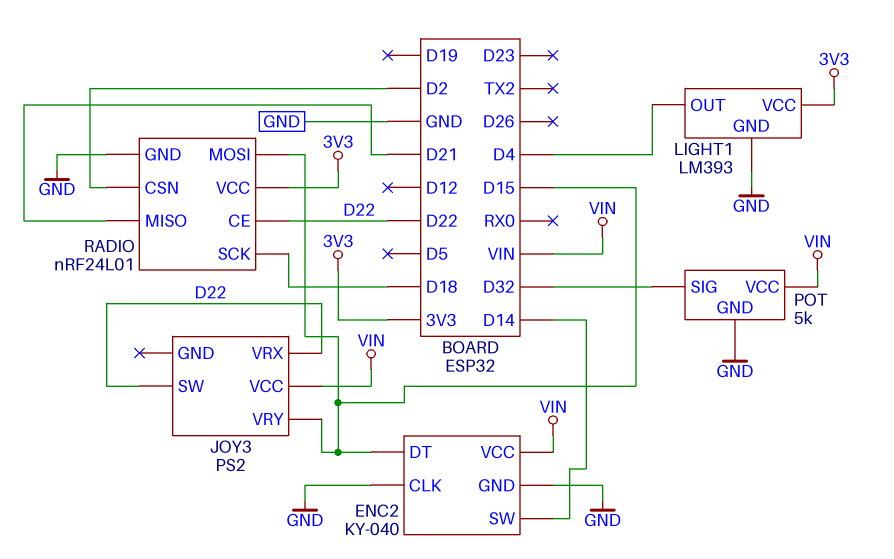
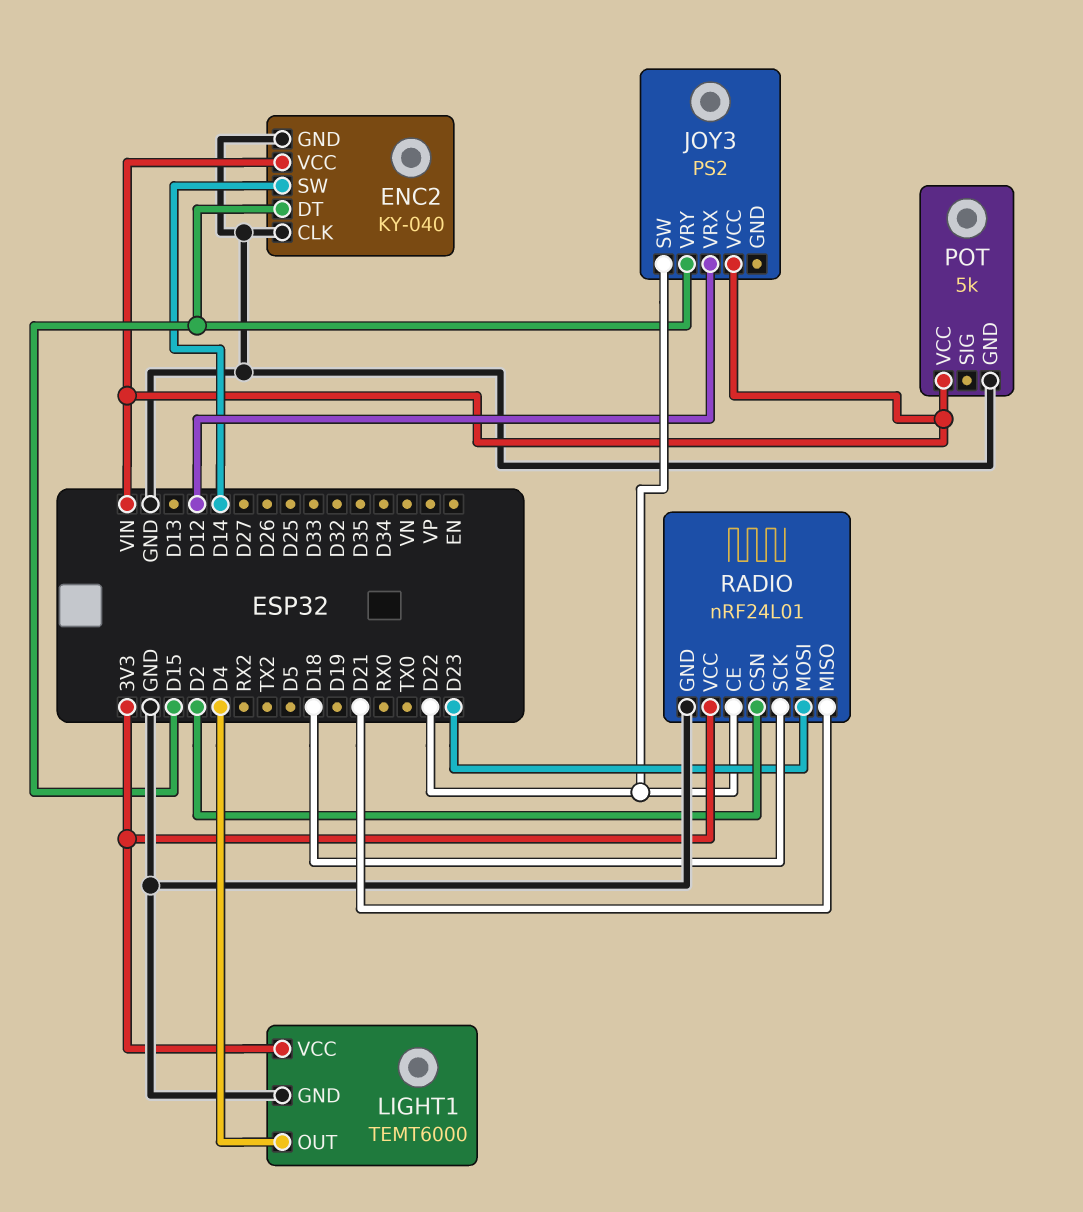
JOY3 pin VRX: D22 -> D12
LIGHT1: LM393 -> TEMT6000
POT pin SIG: D32 -> none
RADIO pin MOSI: D15 -> D23

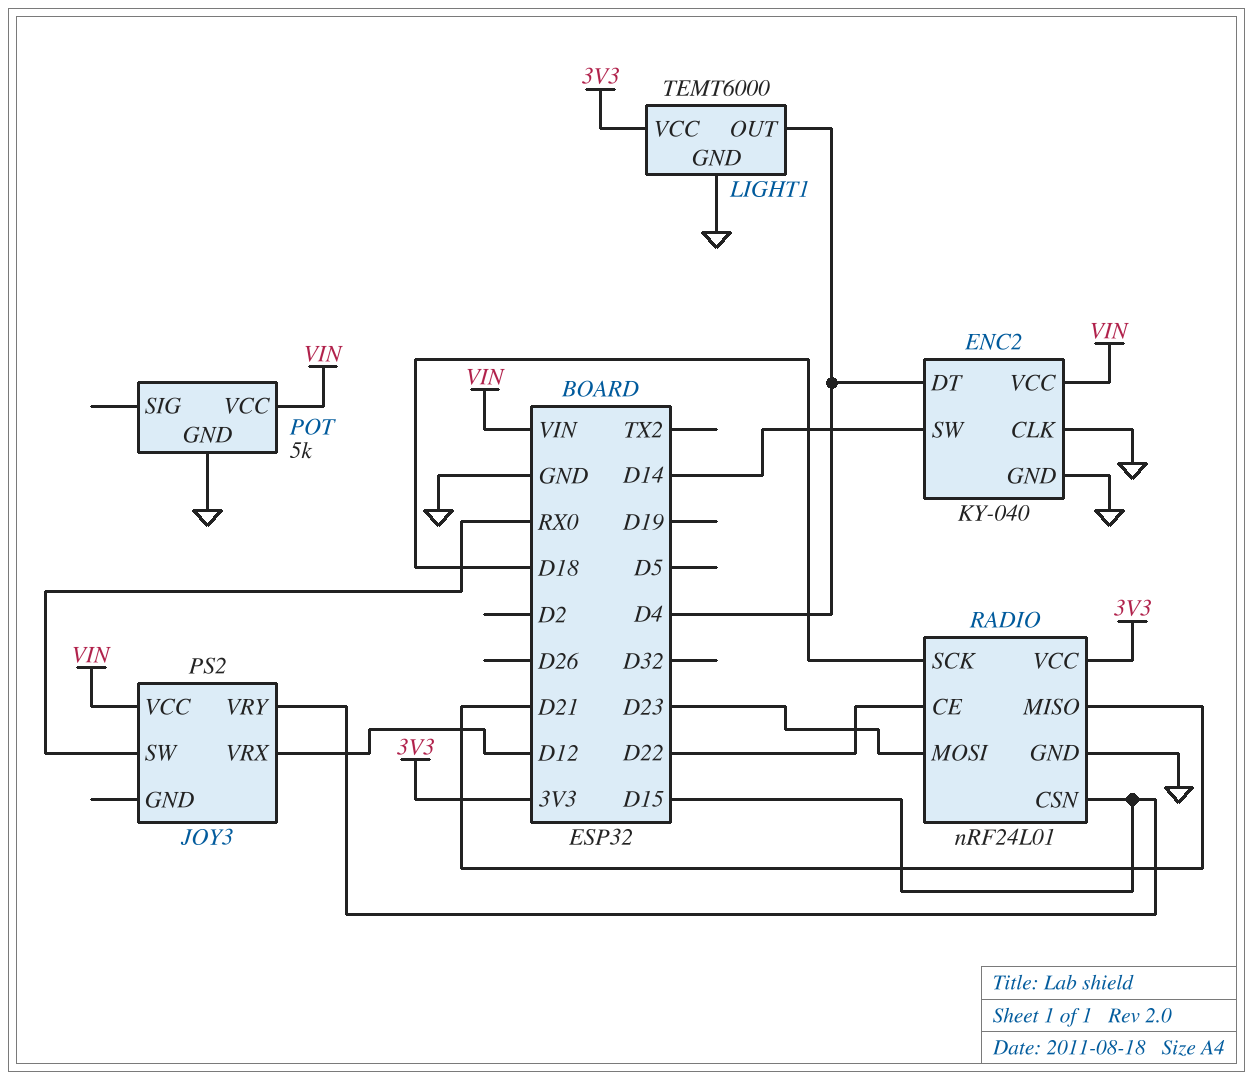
ENC2 pin DT: D15 -> D4
JOY3 pin SW: D22 -> RX0
RADIO pin CSN: D2 -> D15

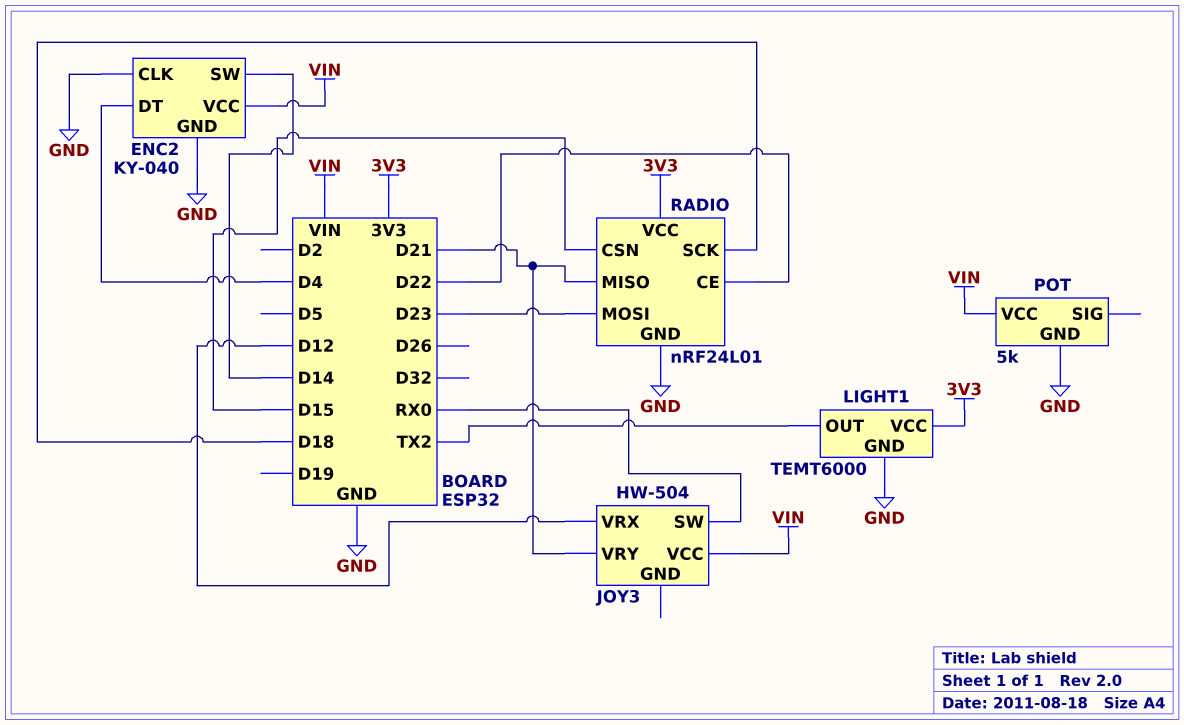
JOY3: PS2 -> HW-504
JOY3 pin VRY: D15 -> D21
LIGHT1 pin OUT: D4 -> TX2

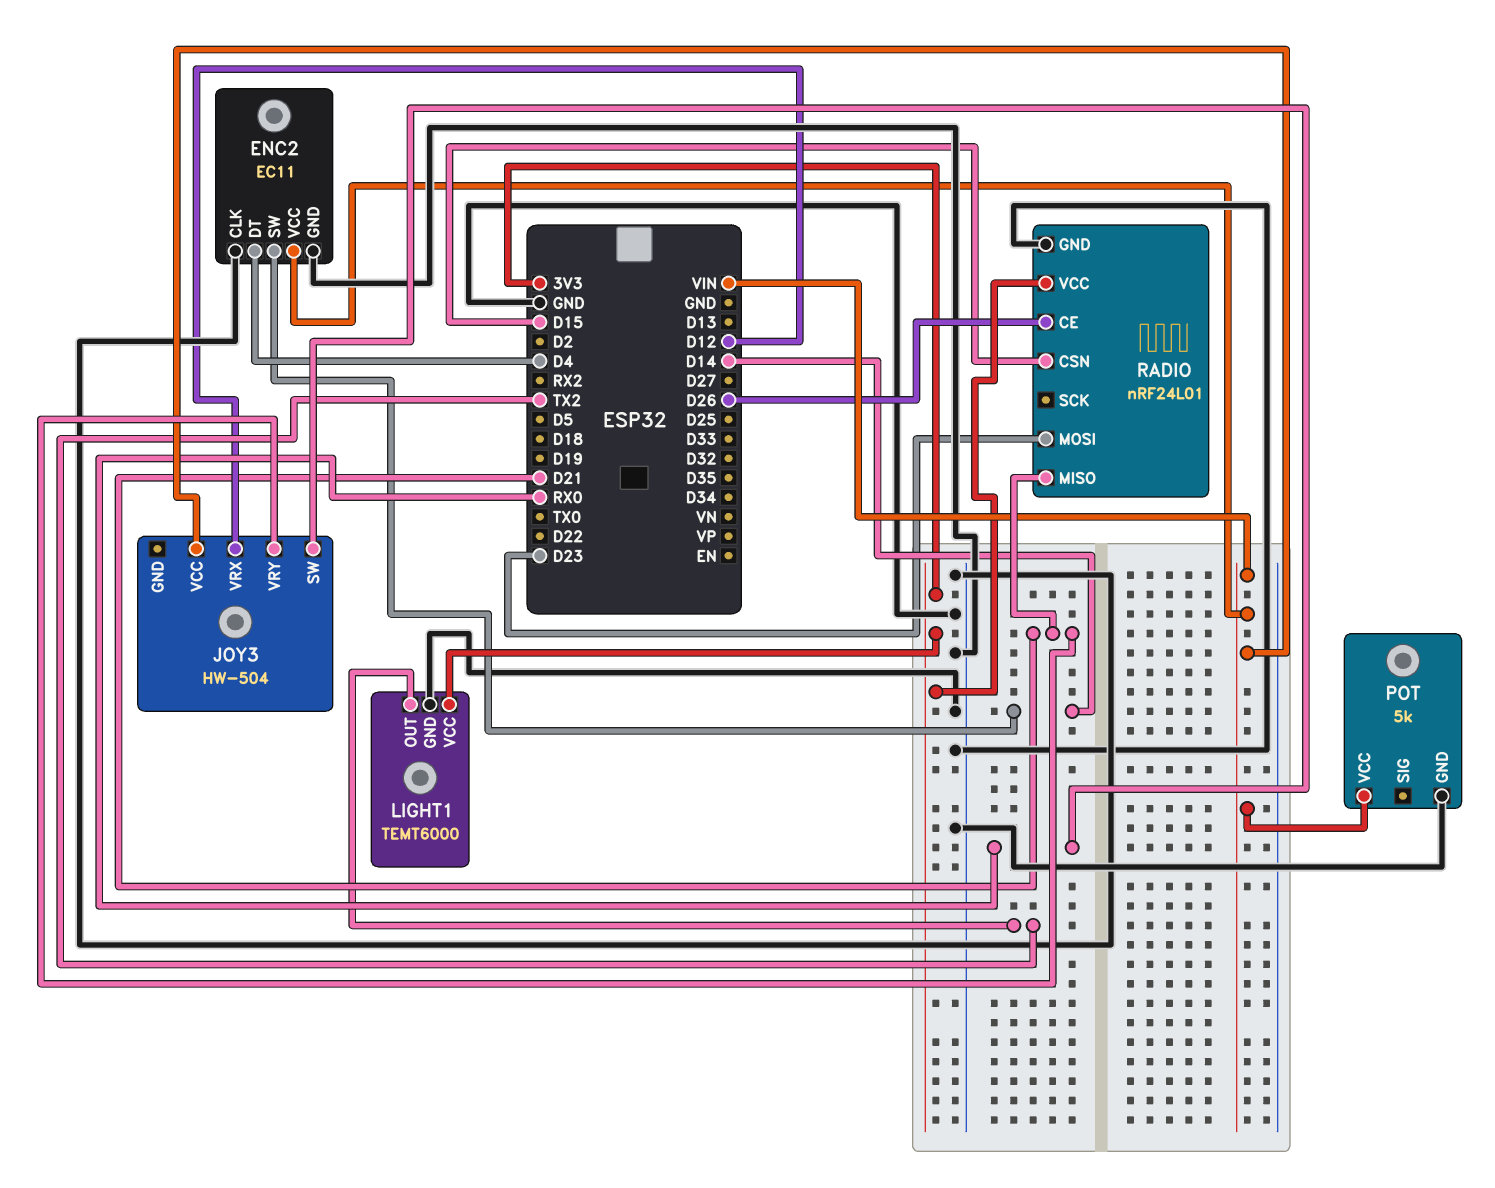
ENC2: KY-040 -> EC11
RADIO pin CE: D22 -> D26
RADIO pin SCK: D18 -> none

